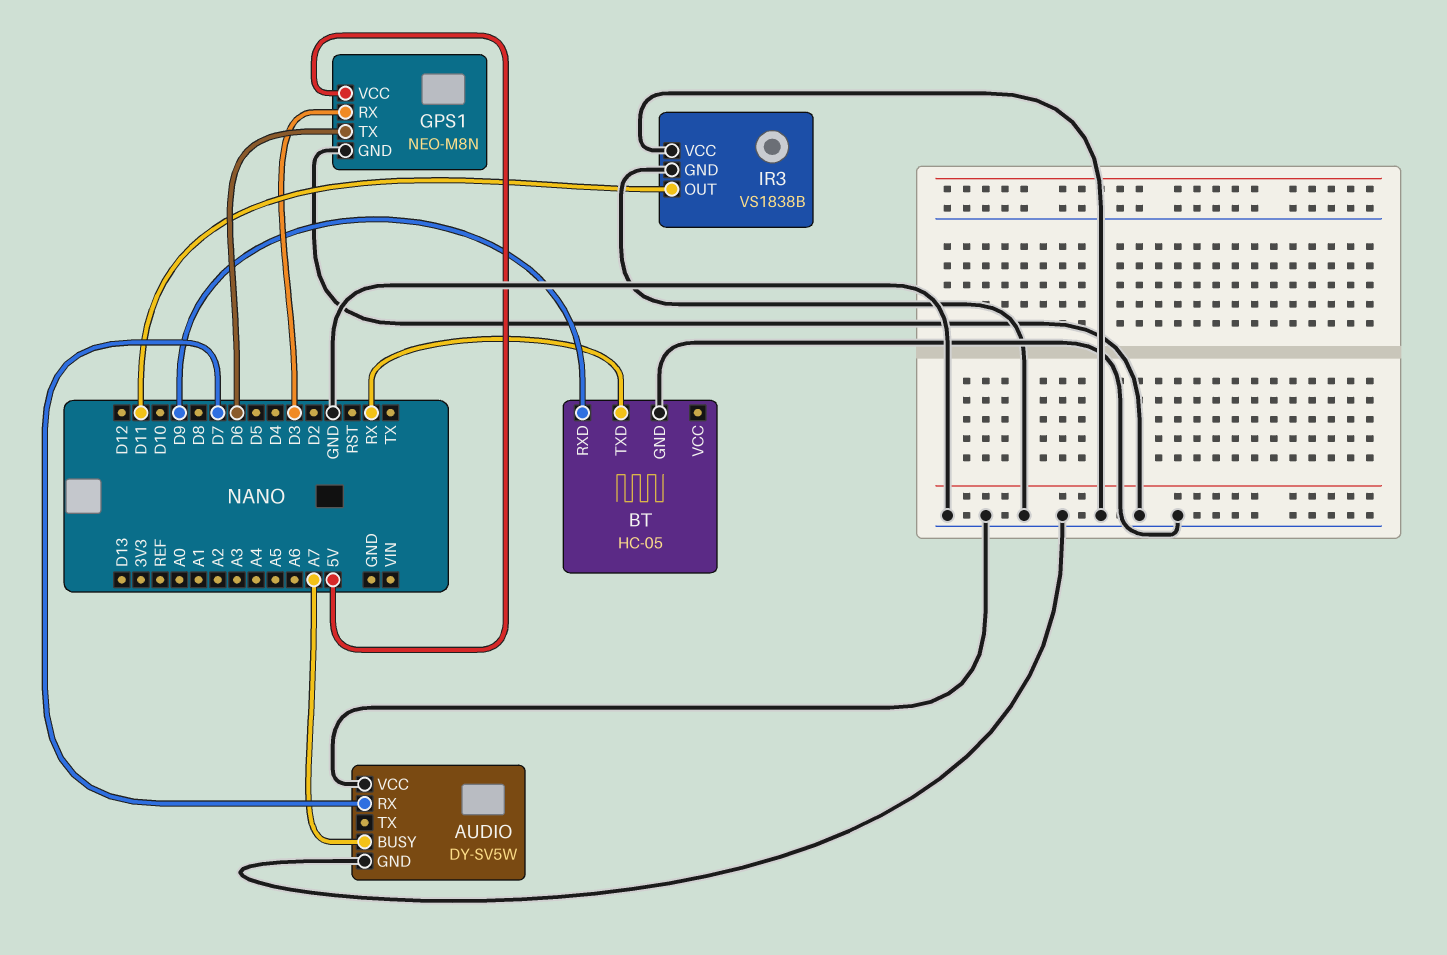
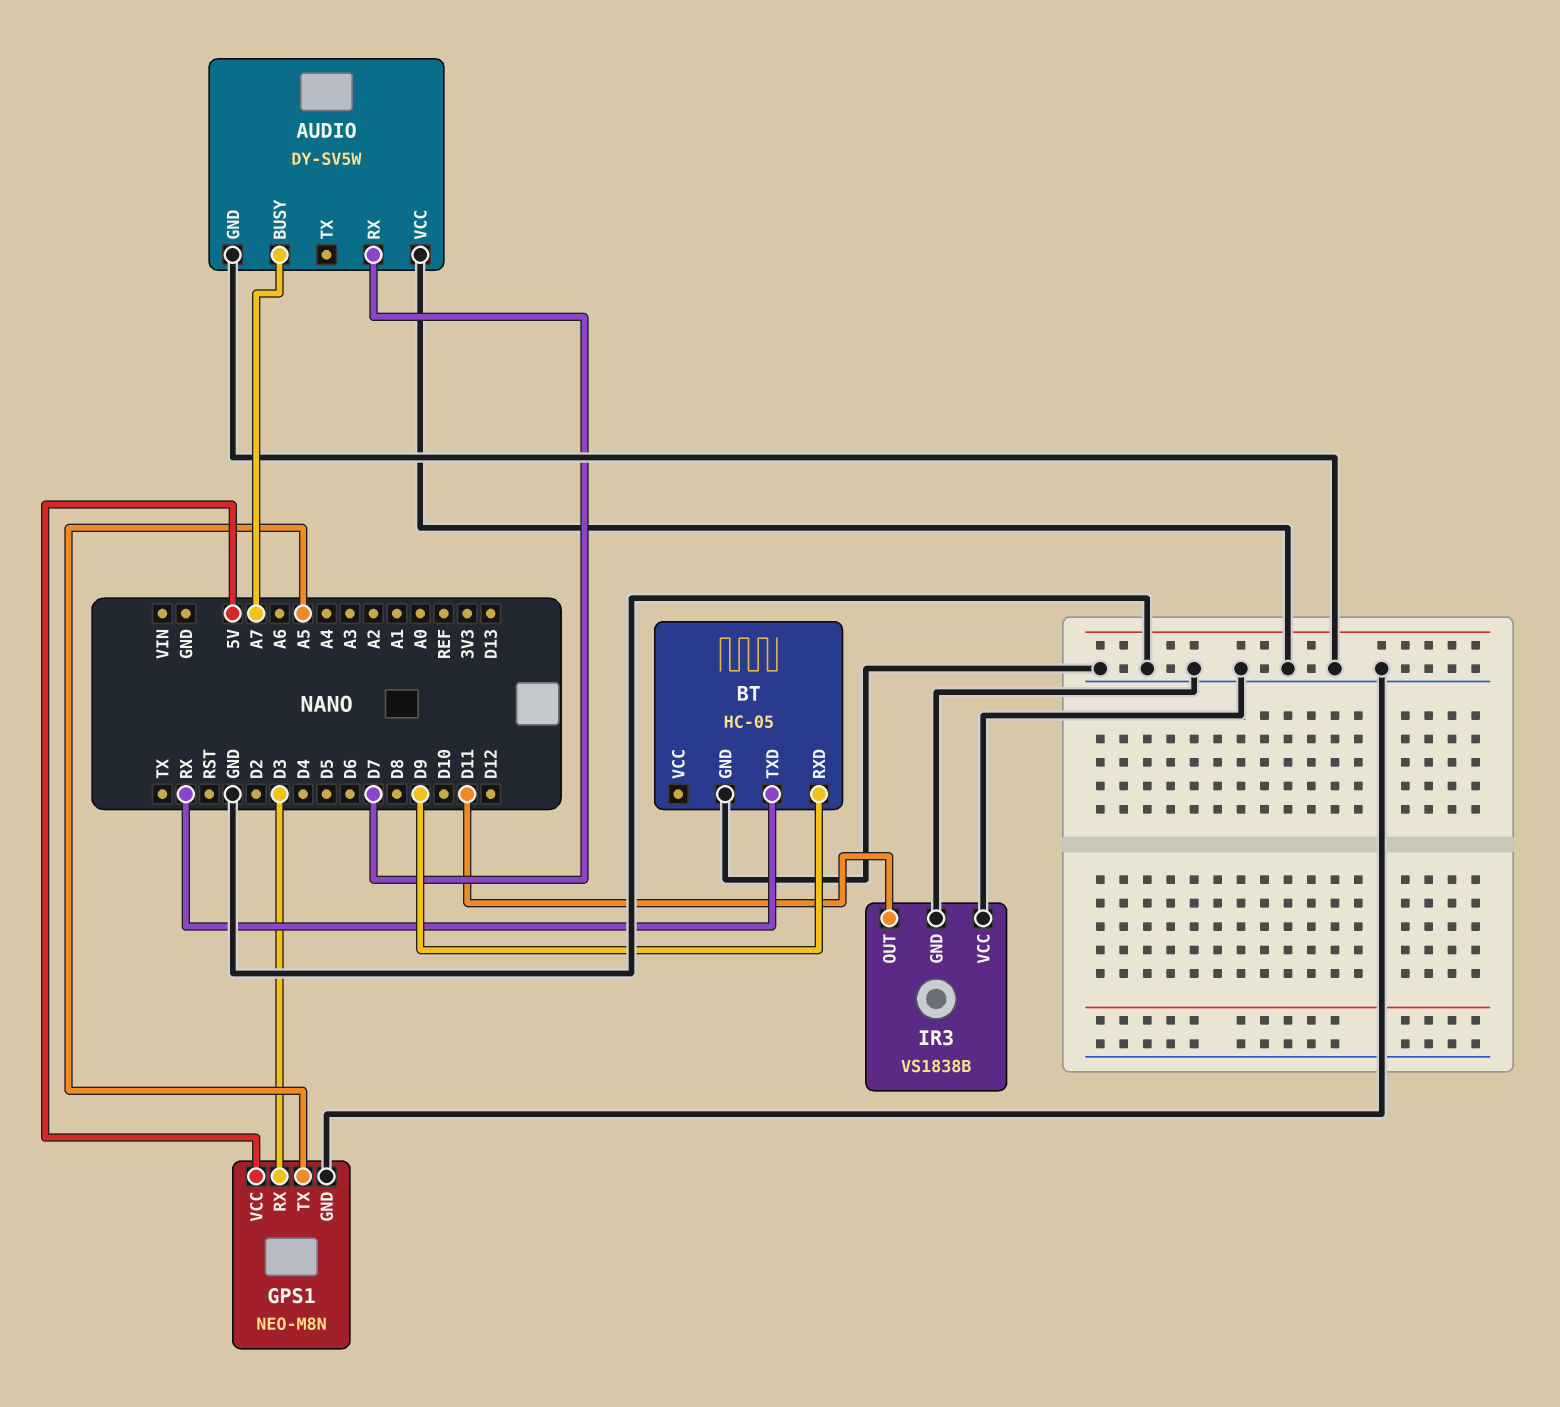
GPS1 pin TX: D6 -> A5

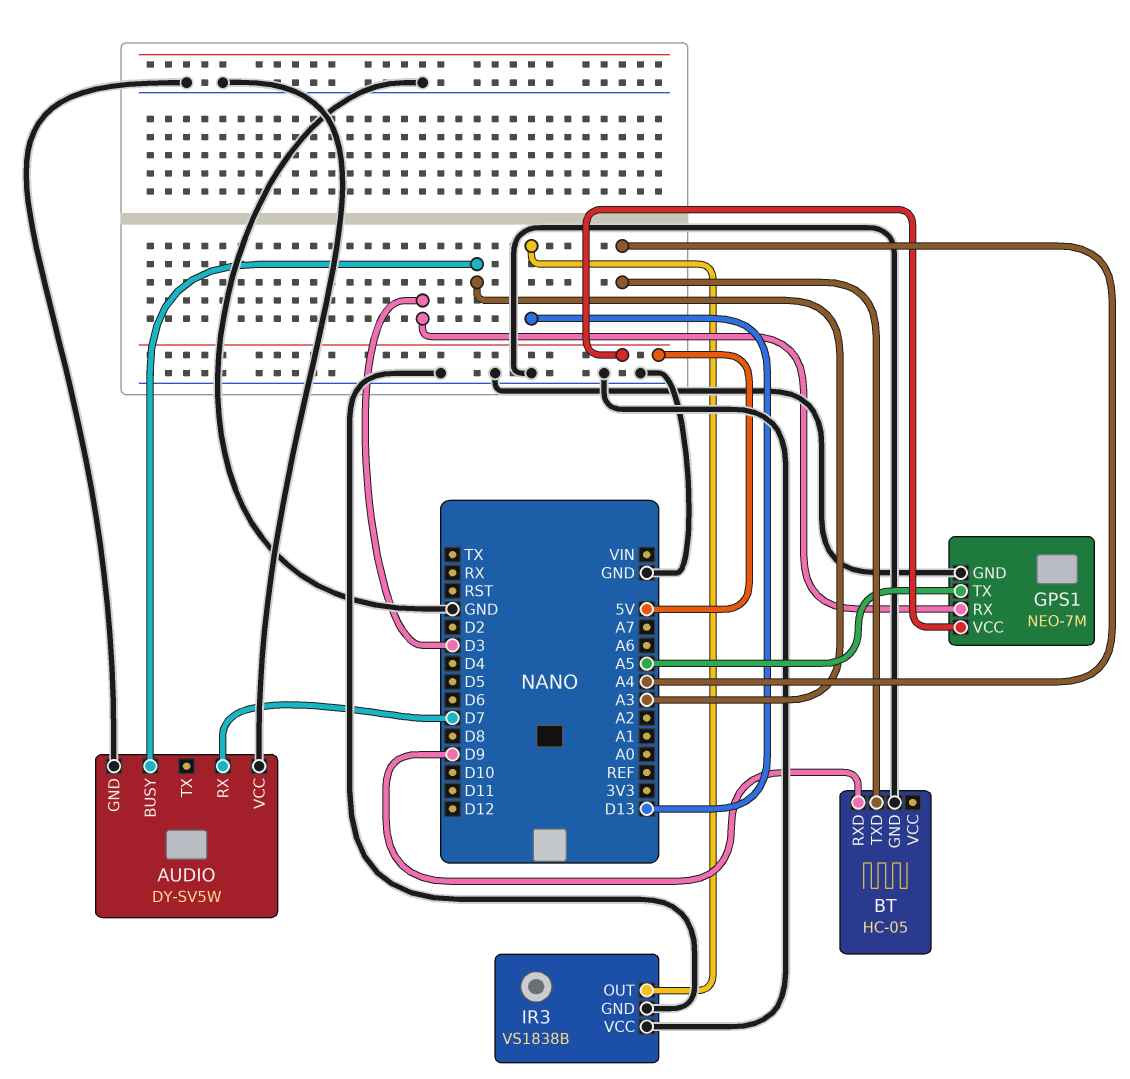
AUDIO pin BUSY: A7 -> A3
BT pin TXD: RX -> A4
GPS1: NEO-M8N -> NEO-7M
IR3 pin OUT: D11 -> D13

